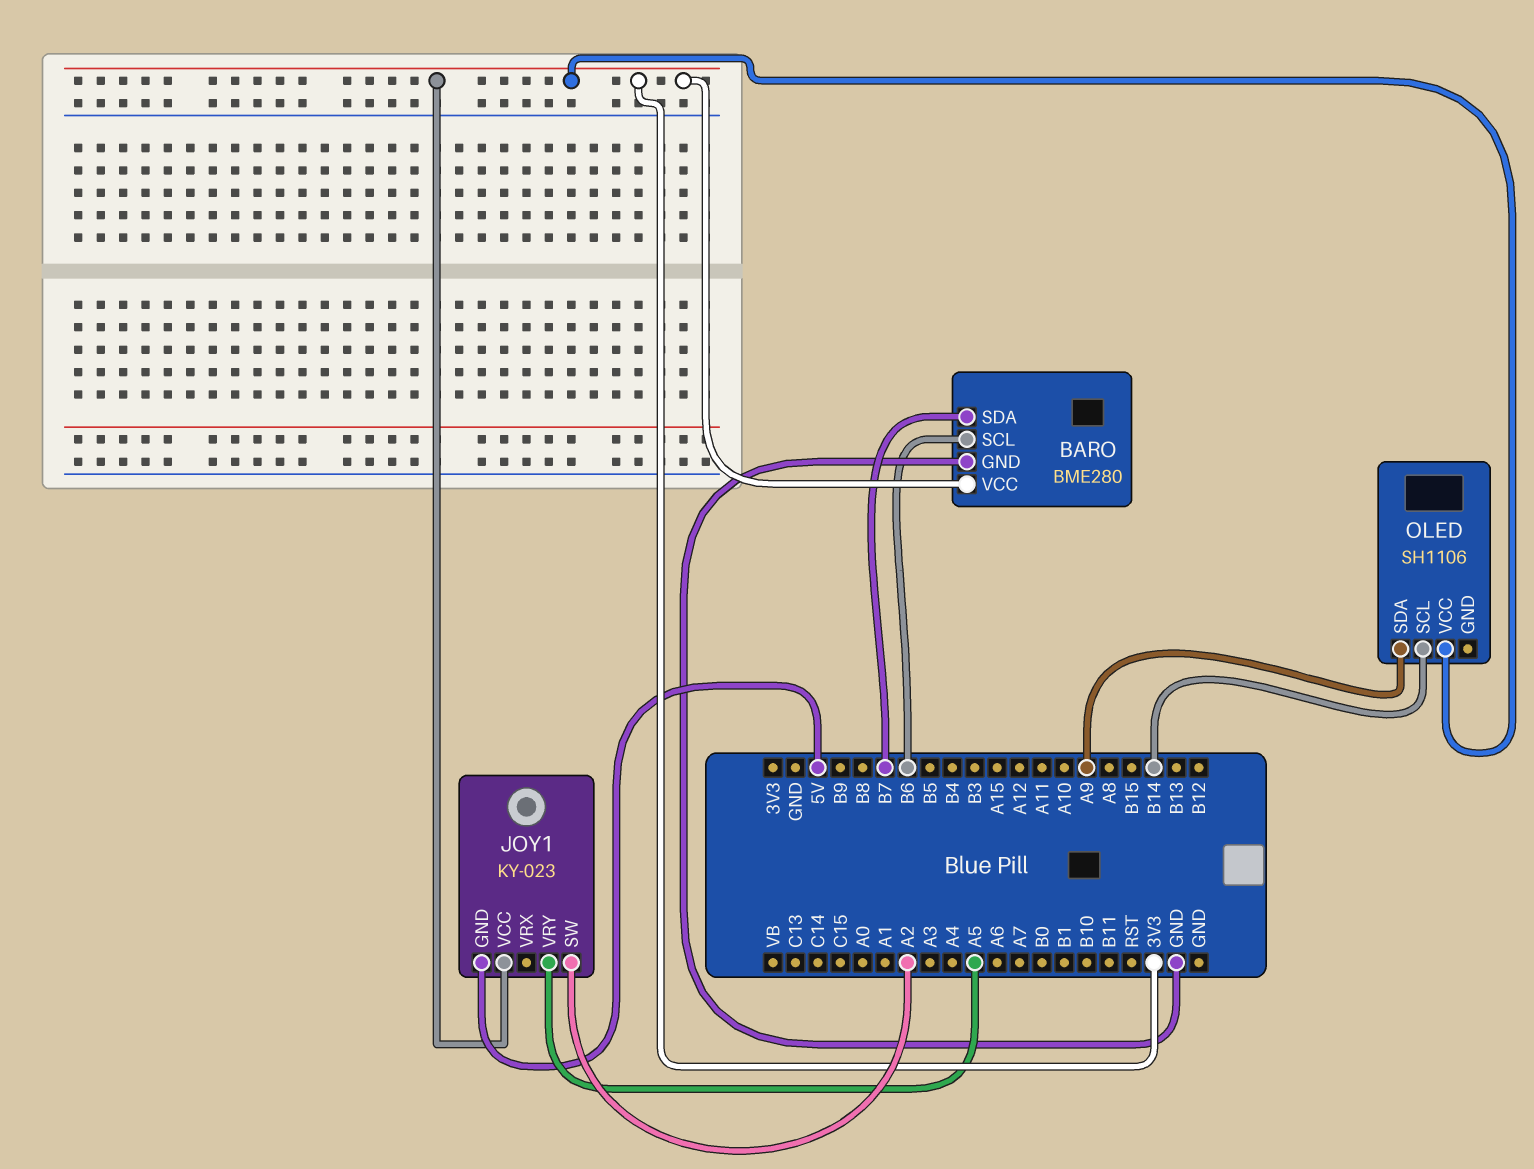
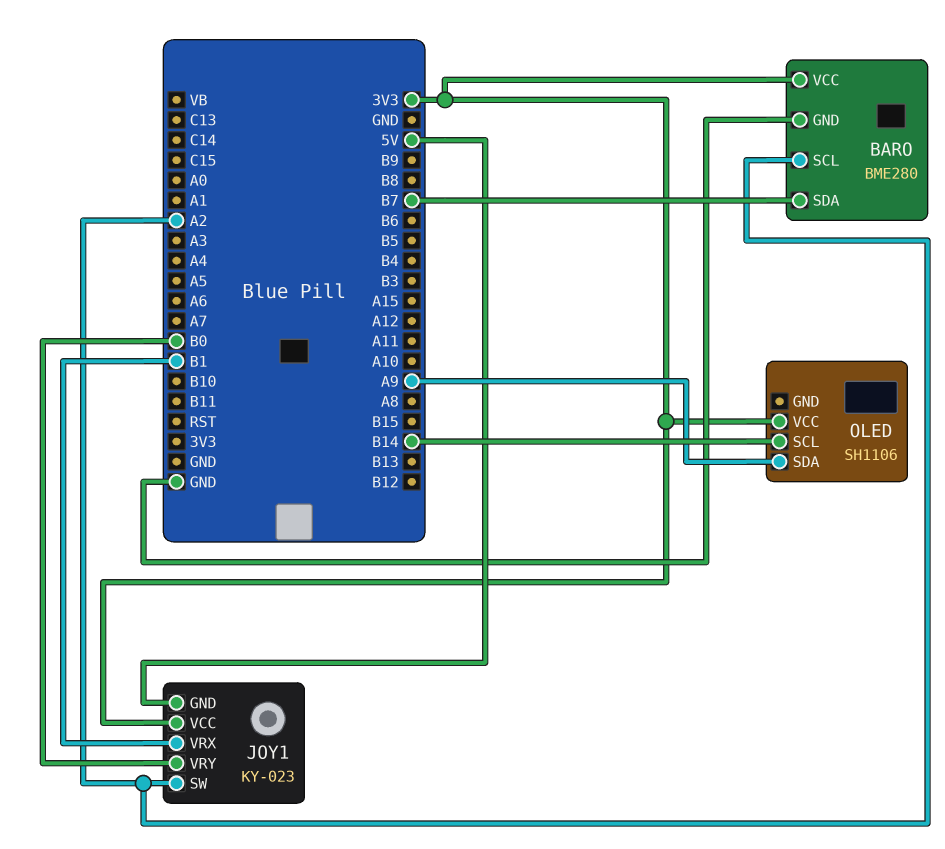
BARO pin SCL: B6 -> A2
JOY1 pin VRX: none -> B1
JOY1 pin VRY: A5 -> B0

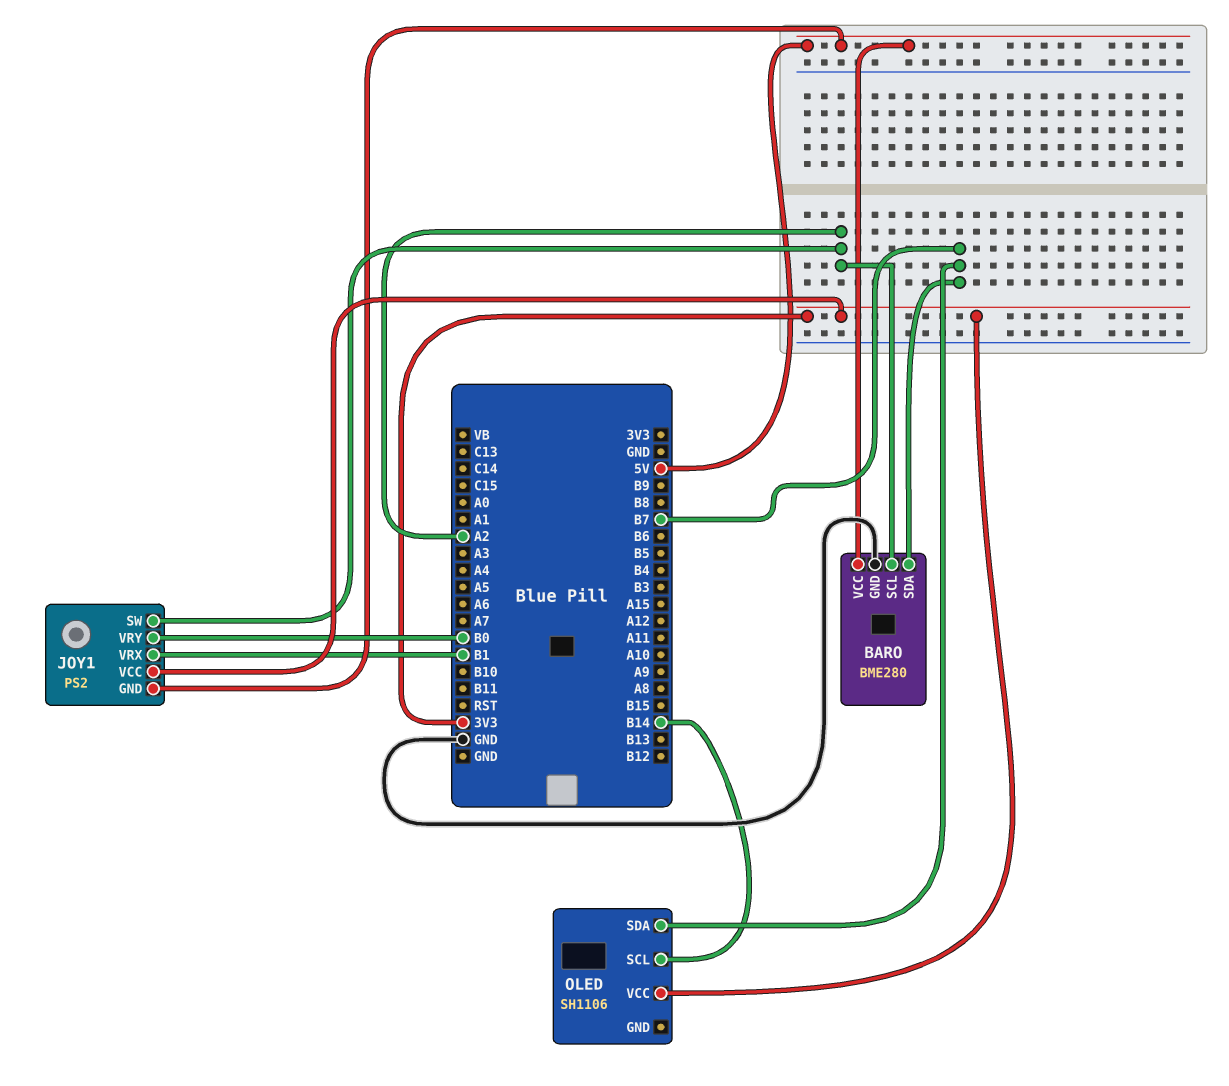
BARO pin VCC: 3V3 -> 5V
JOY1: KY-023 -> PS2
OLED pin SDA: A9 -> B7

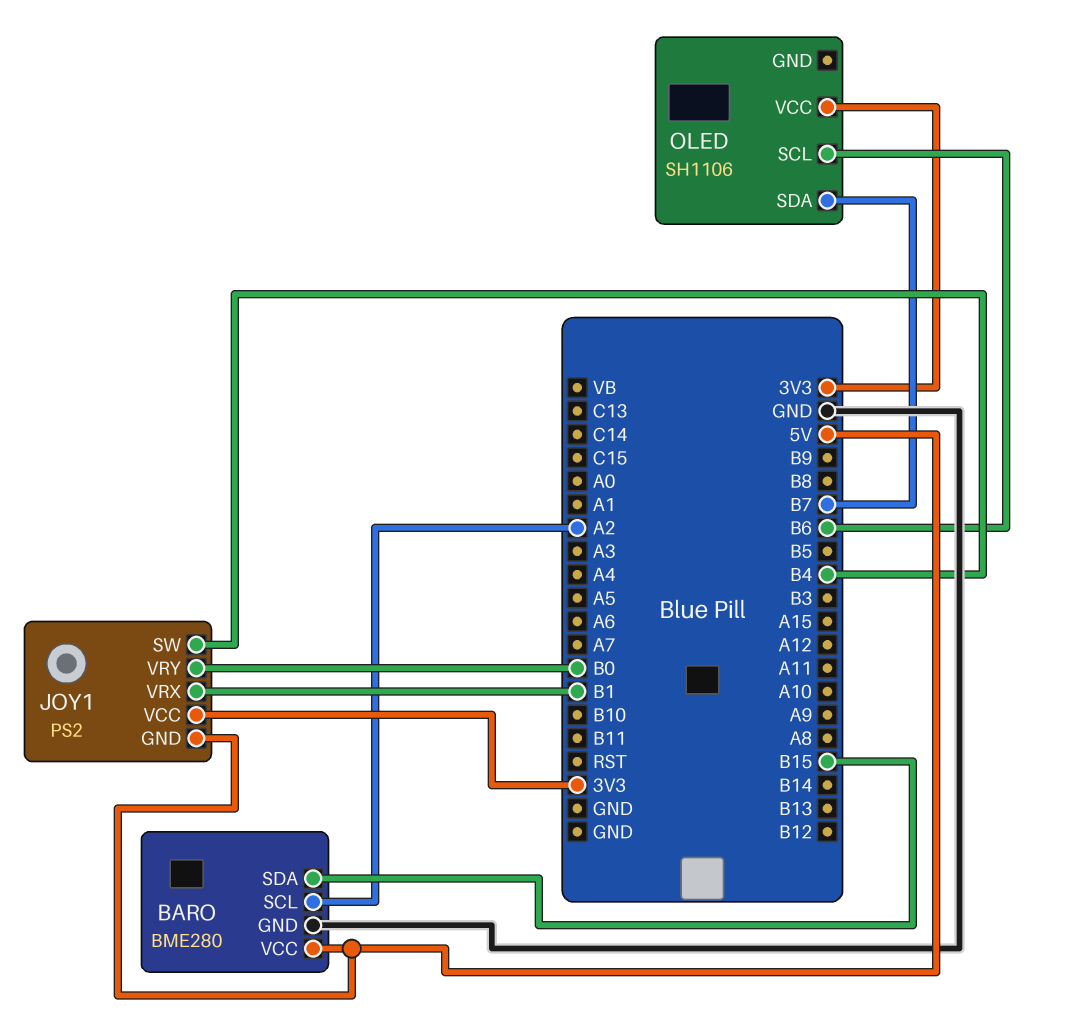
BARO pin SDA: B7 -> B15
JOY1 pin SW: A2 -> B4
OLED pin SCL: B14 -> B6

